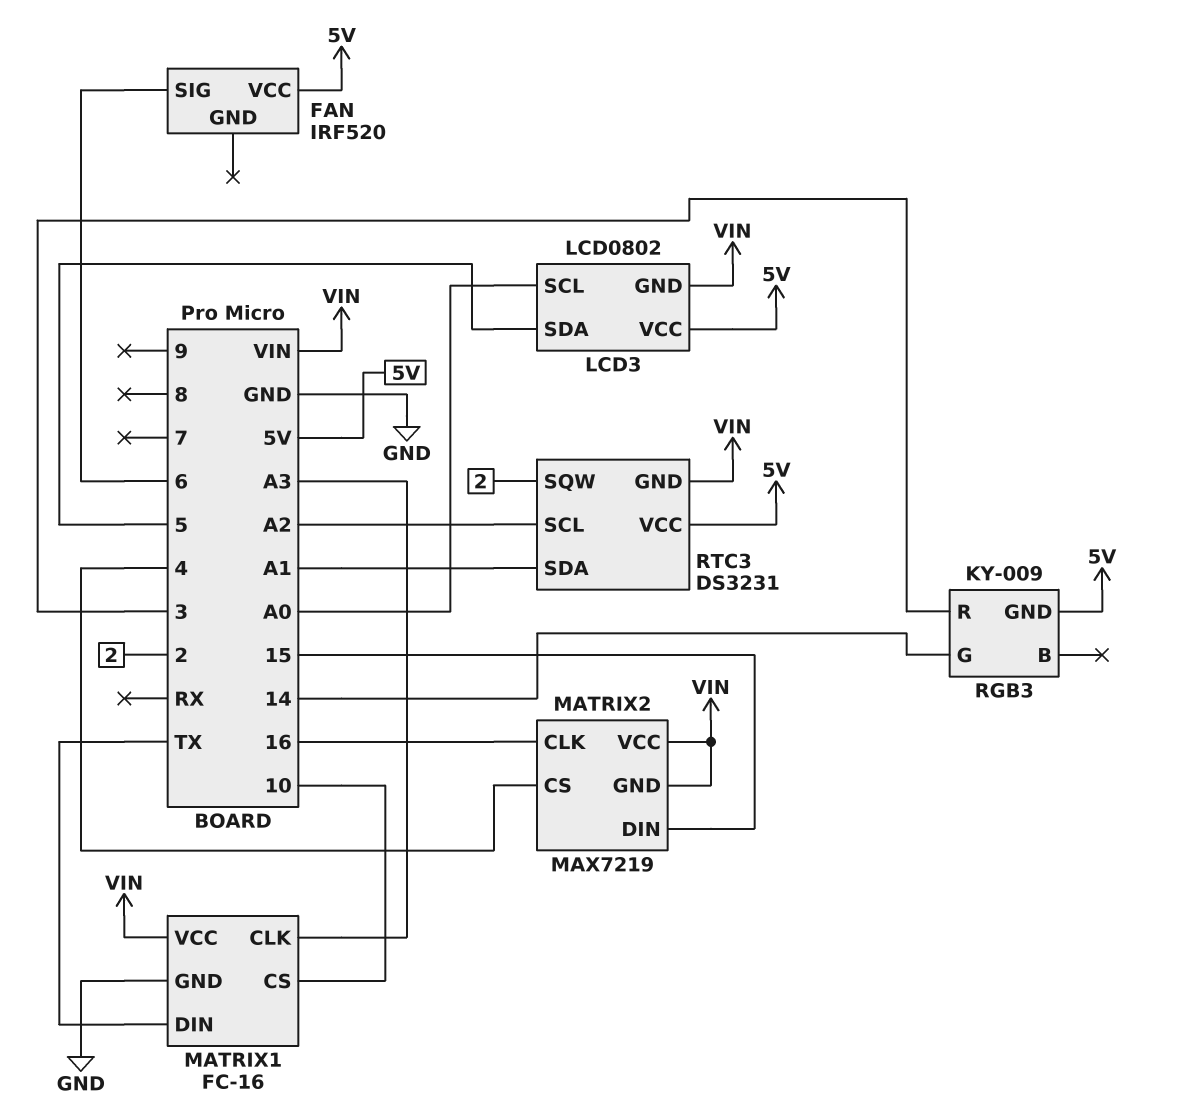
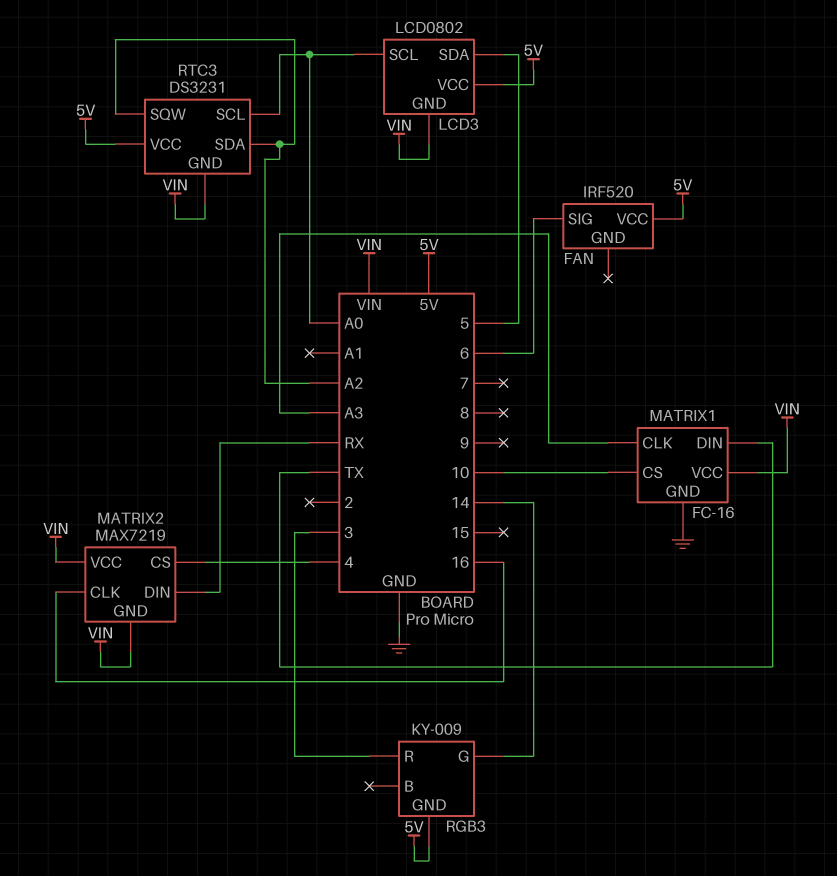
MATRIX2 pin DIN: 15 -> RX
RTC3 pin SCL: A2 -> A0
RTC3 pin SDA: A1 -> A2
RTC3 pin SQW: 2 -> A2

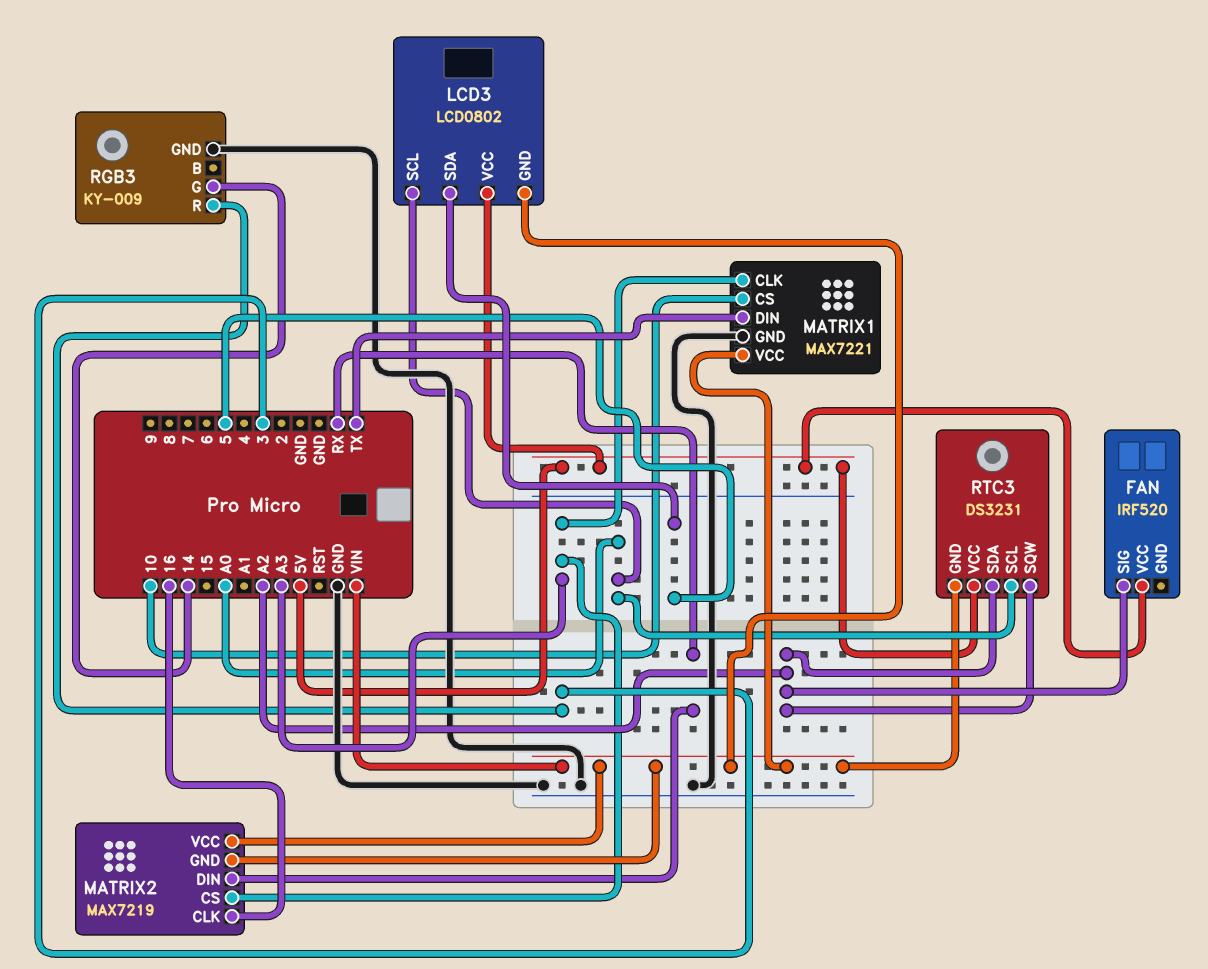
FAN pin SIG: 6 -> A2
MATRIX1: FC-16 -> MAX7221
MATRIX2 pin CS: 4 -> A3
RGB3 pin GND: 5V -> GND

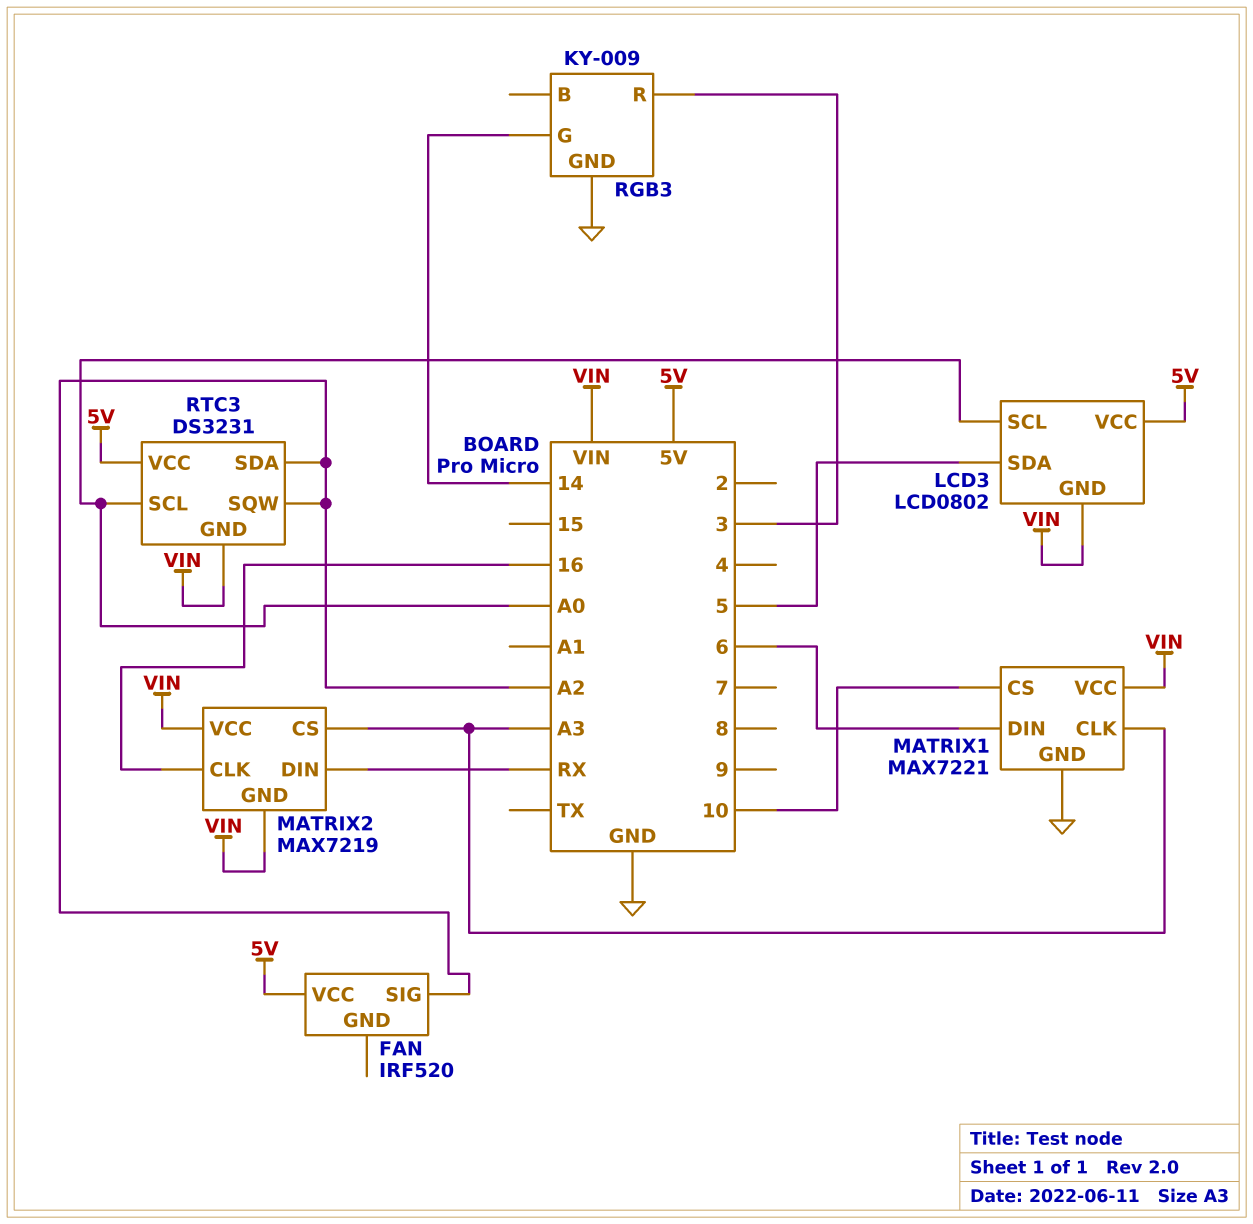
MATRIX1 pin DIN: TX -> 6

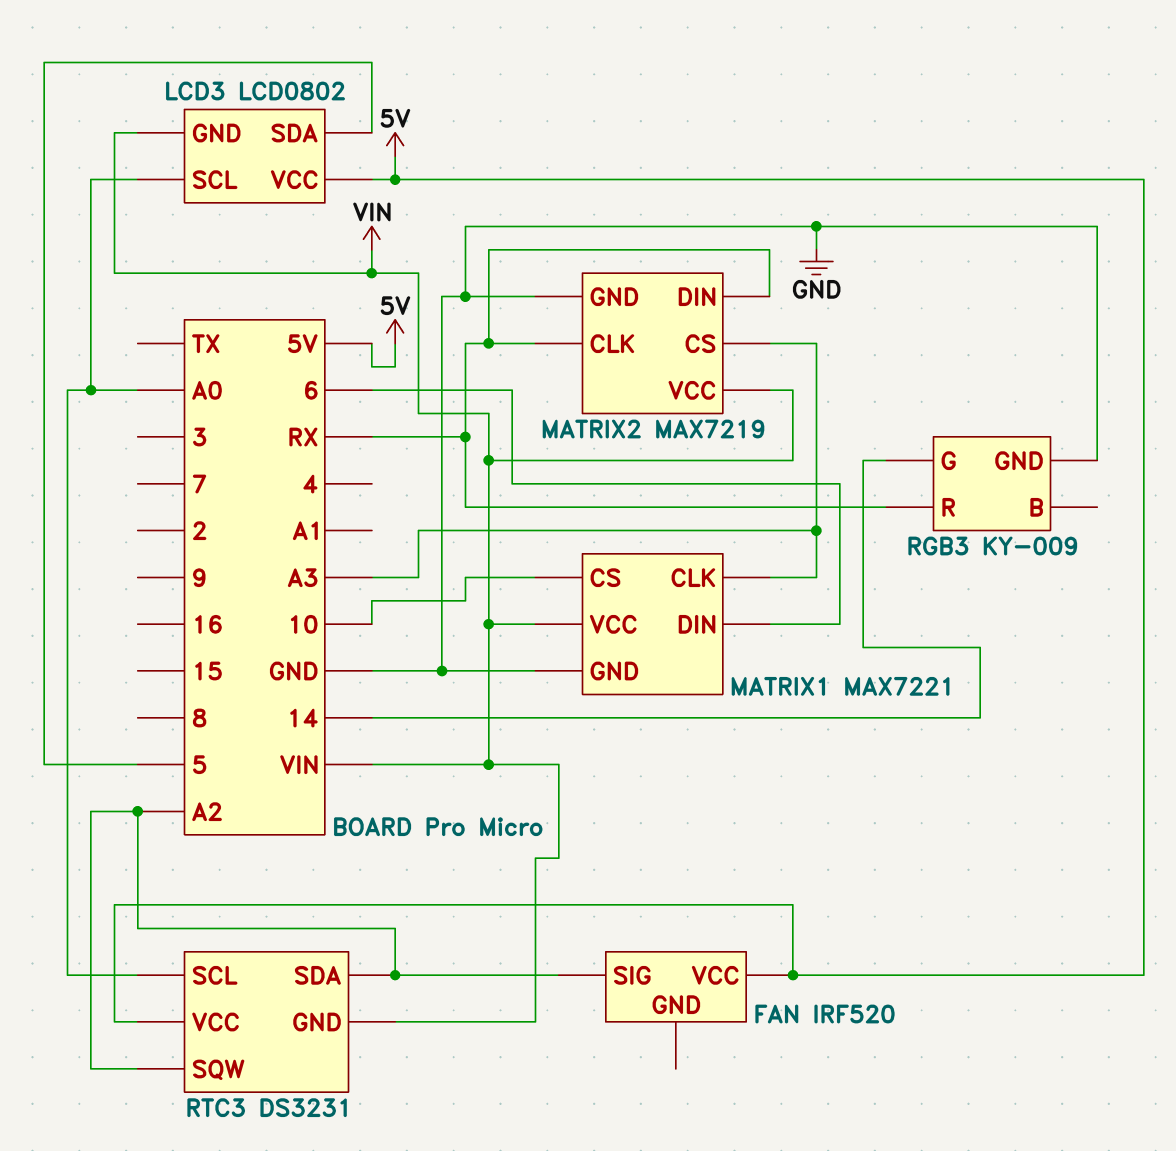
MATRIX2 pin CLK: 16 -> RX
MATRIX2 pin GND: VIN -> GND
RGB3 pin R: 3 -> RX

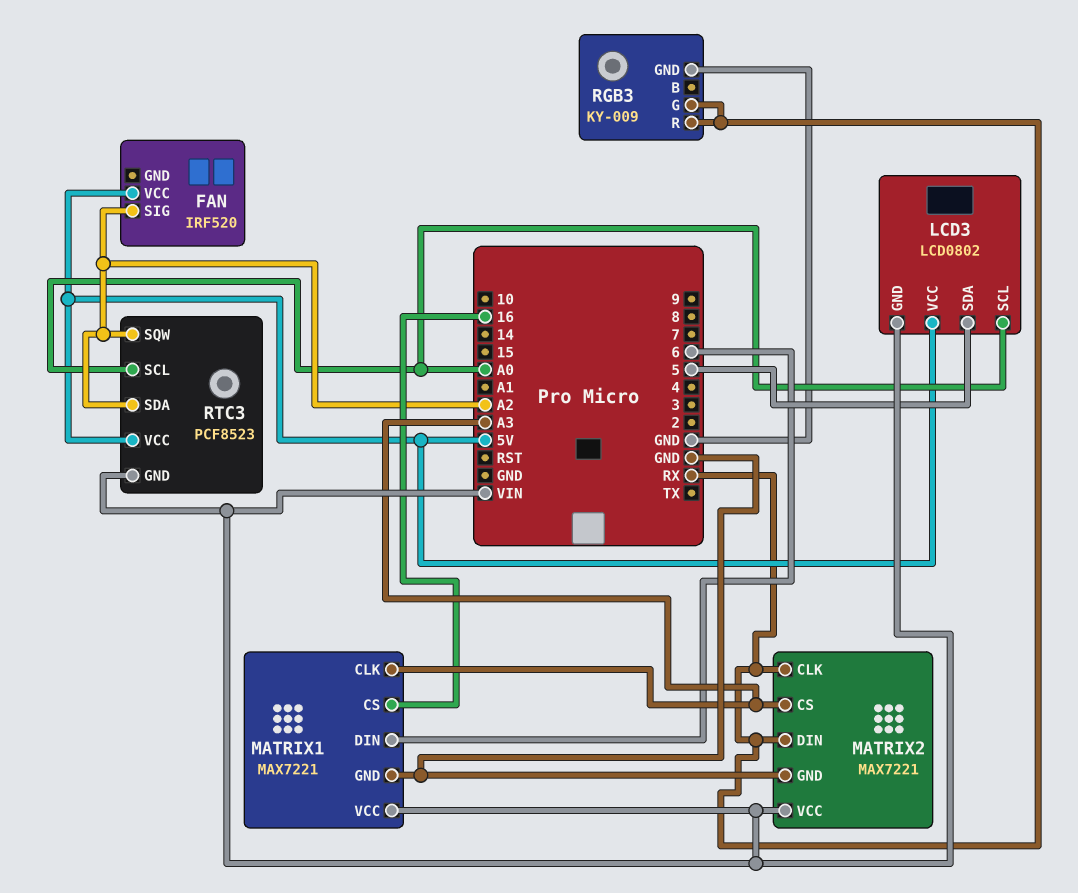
MATRIX1 pin CS: 10 -> 16
MATRIX2: MAX7219 -> MAX7221
RGB3 pin G: 14 -> RX
RTC3: DS3231 -> PCF8523

